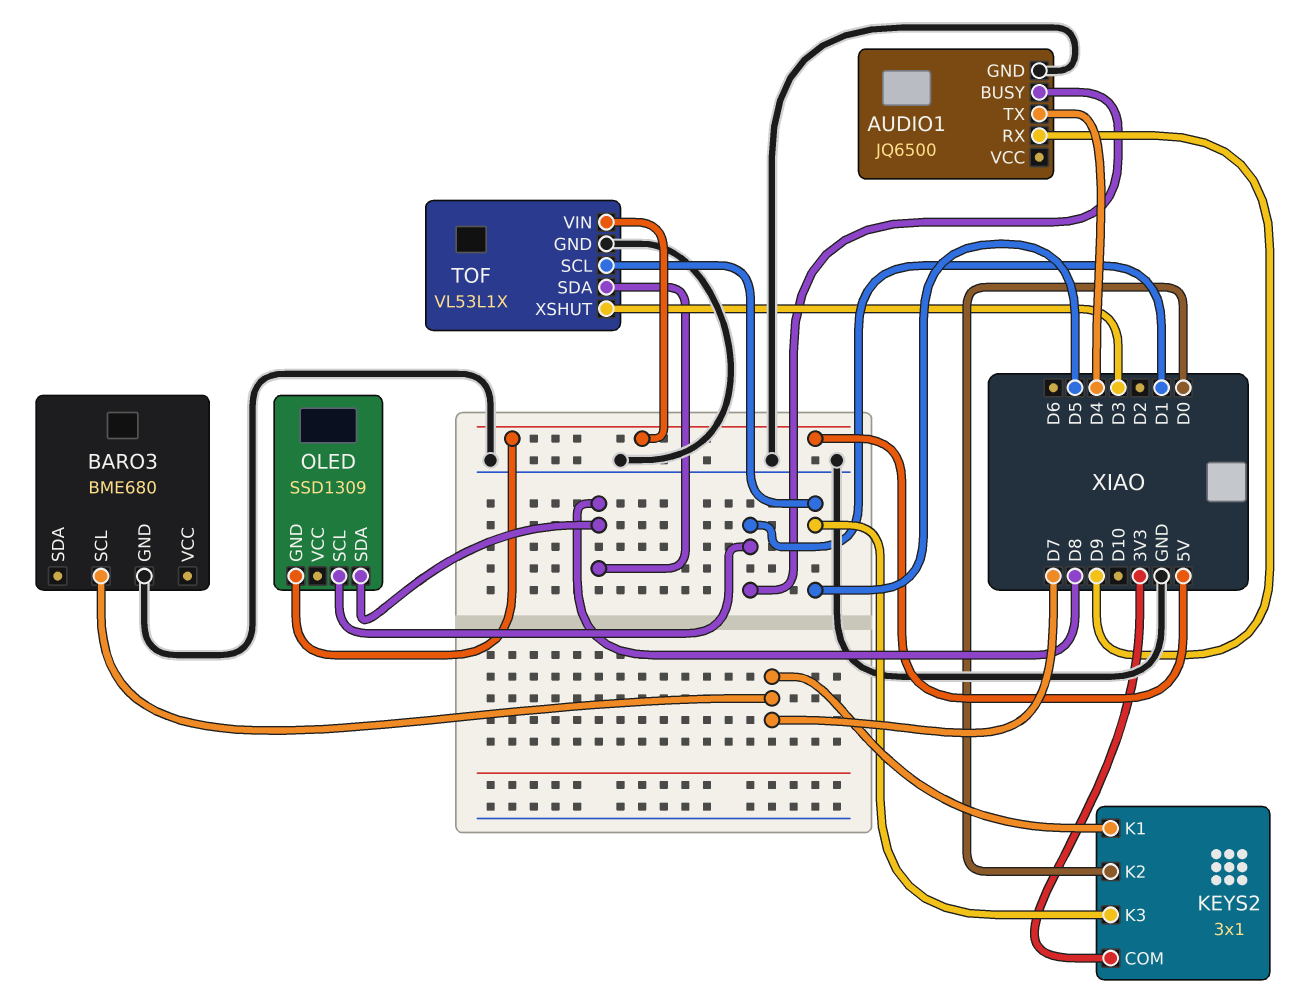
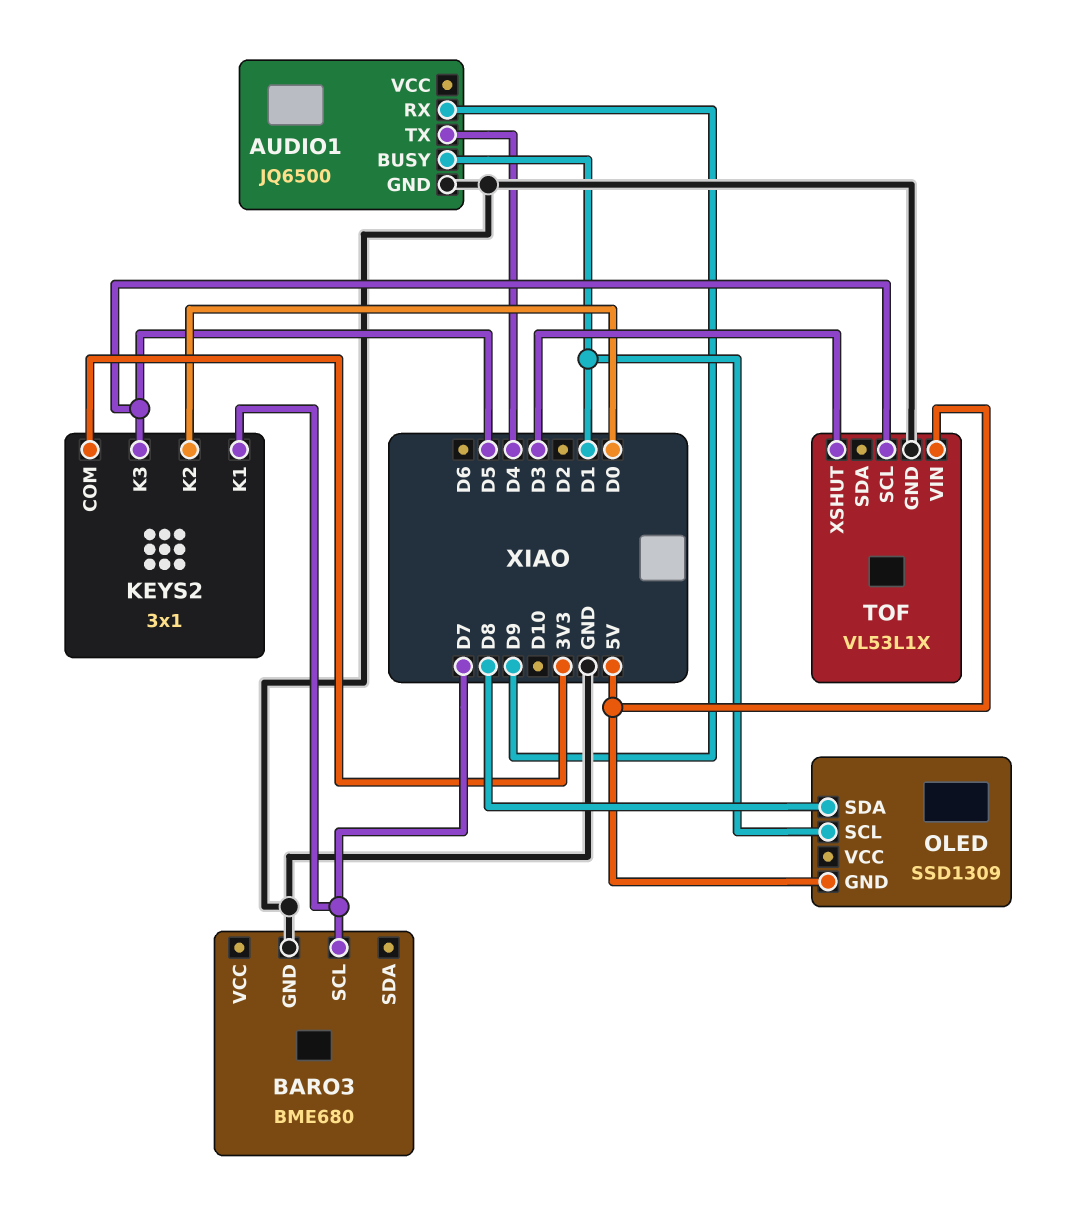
TOF pin SDA: D8 -> none

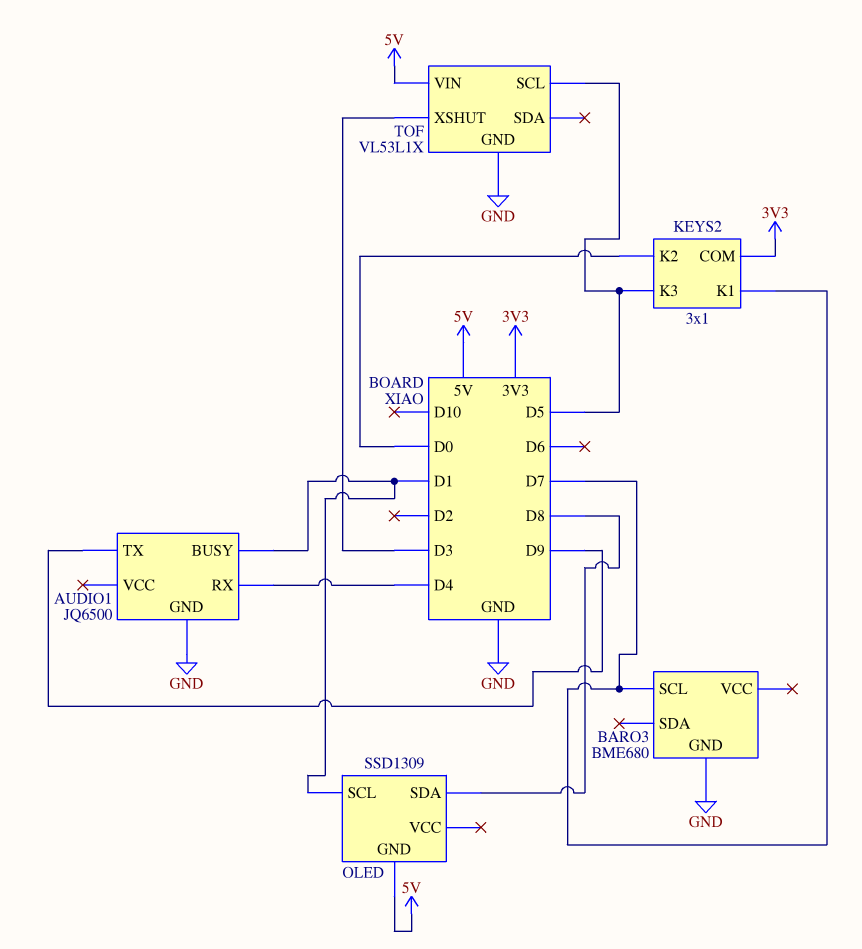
AUDIO1 pin RX: D9 -> D4
AUDIO1 pin TX: D4 -> D9

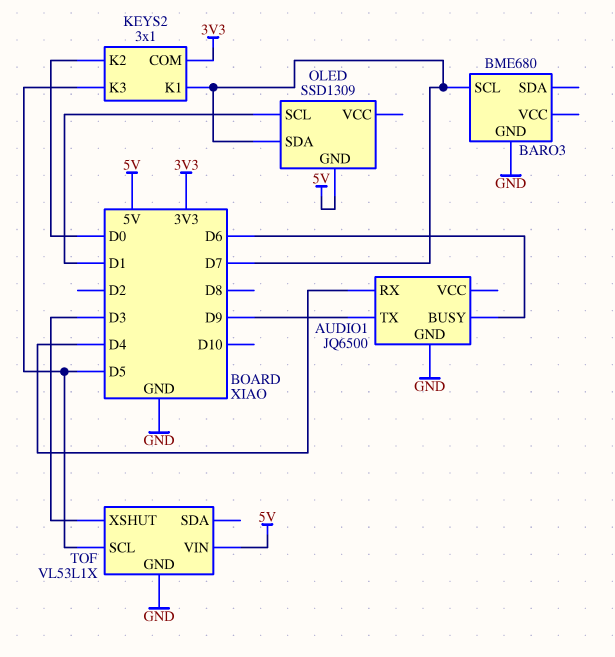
AUDIO1 pin BUSY: D1 -> D6
OLED pin SDA: D8 -> D7

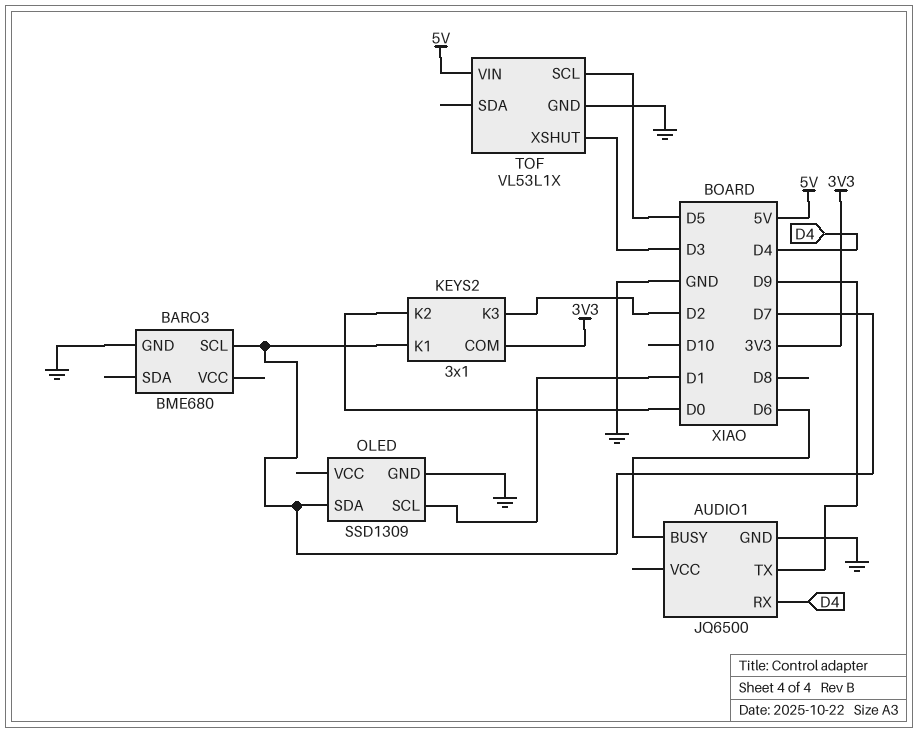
KEYS2 pin K3: D5 -> D2
OLED pin GND: 5V -> GND

